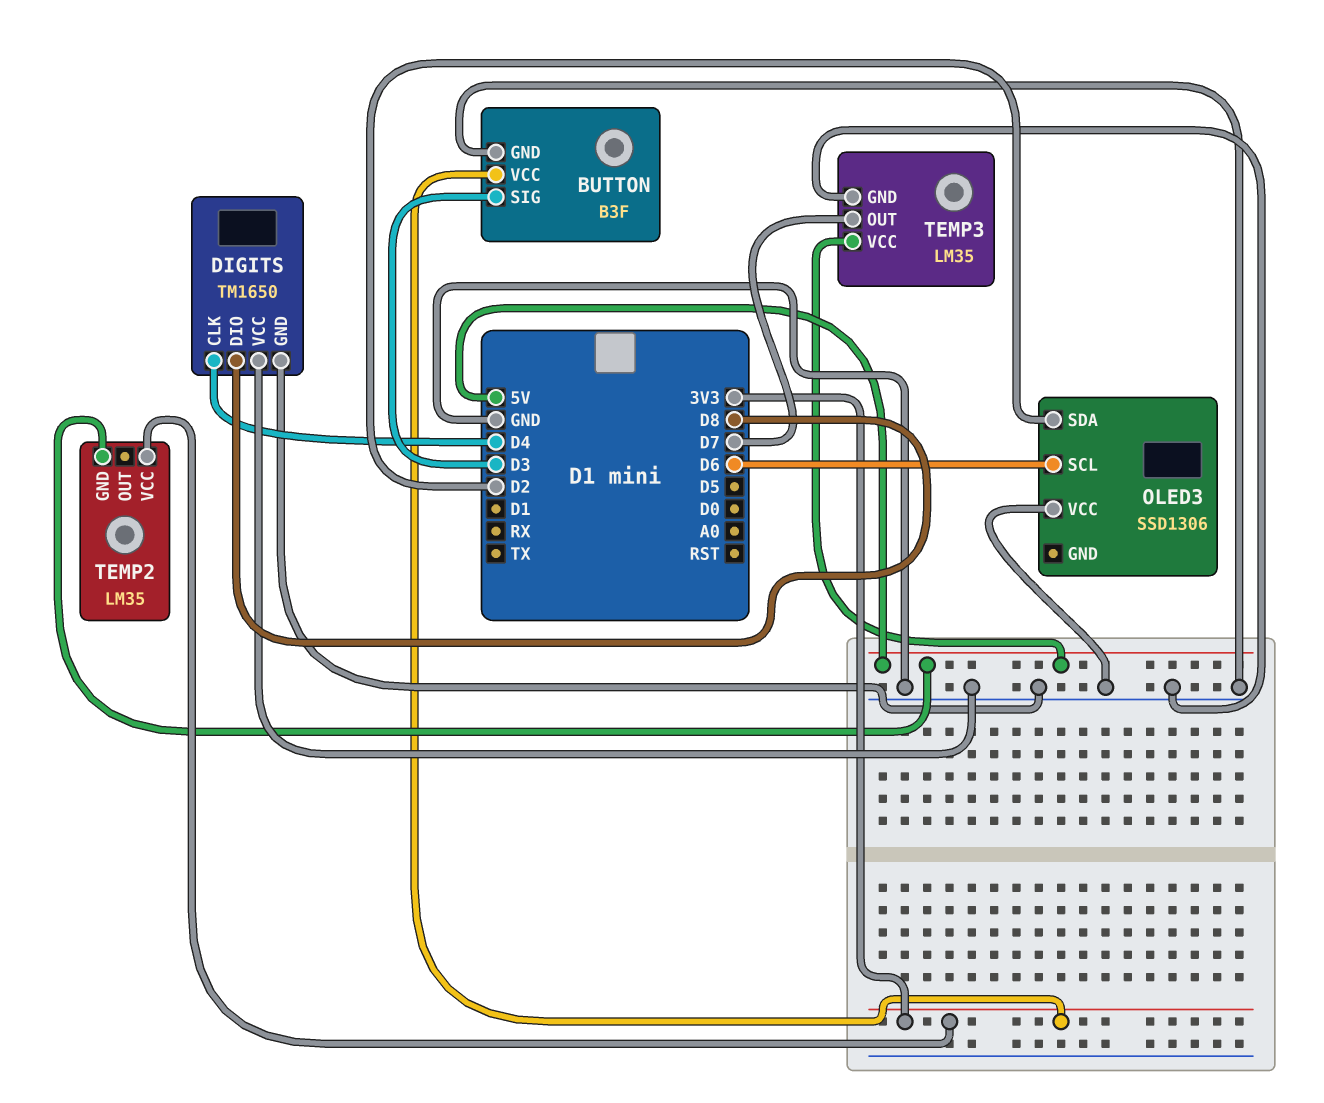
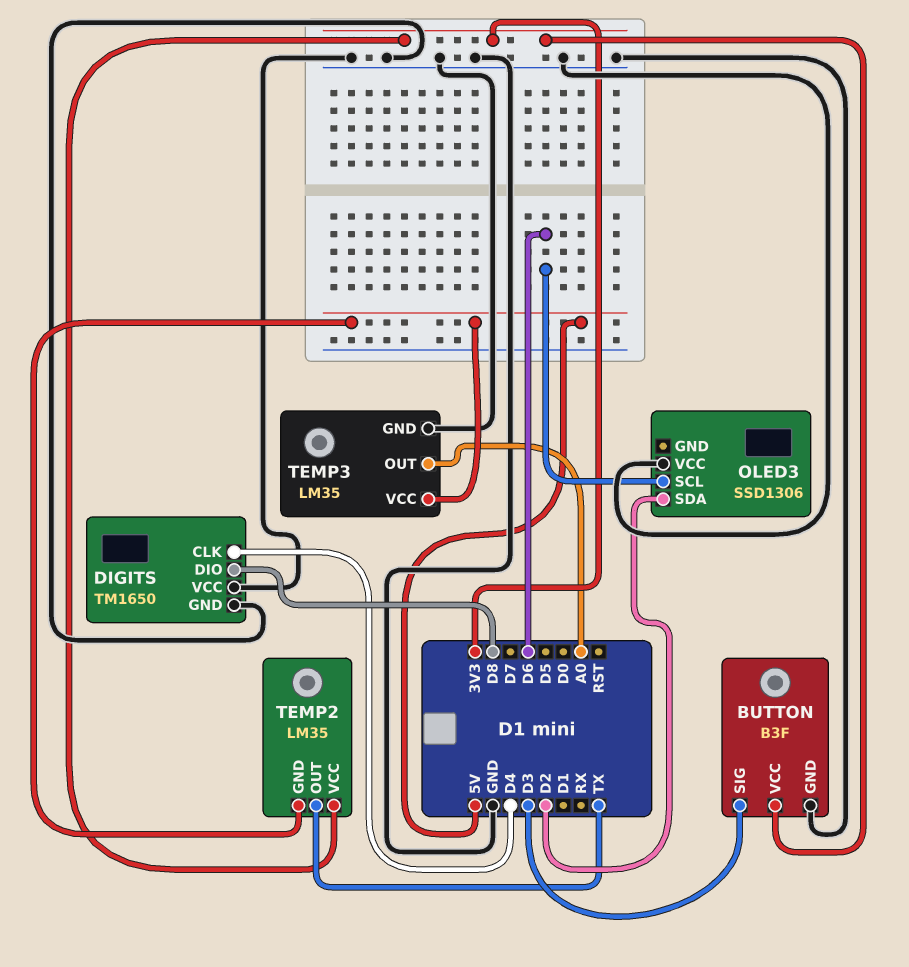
TEMP2 pin OUT: none -> TX
TEMP3 pin OUT: D7 -> A0

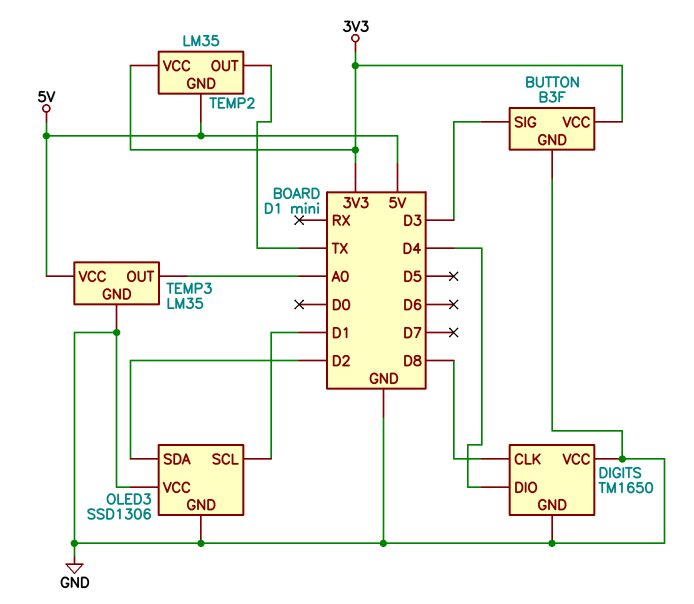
DIGITS pin CLK: D4 -> D8
DIGITS pin DIO: D8 -> D4
OLED3 pin GND: none -> GND
OLED3 pin SCL: D6 -> D1

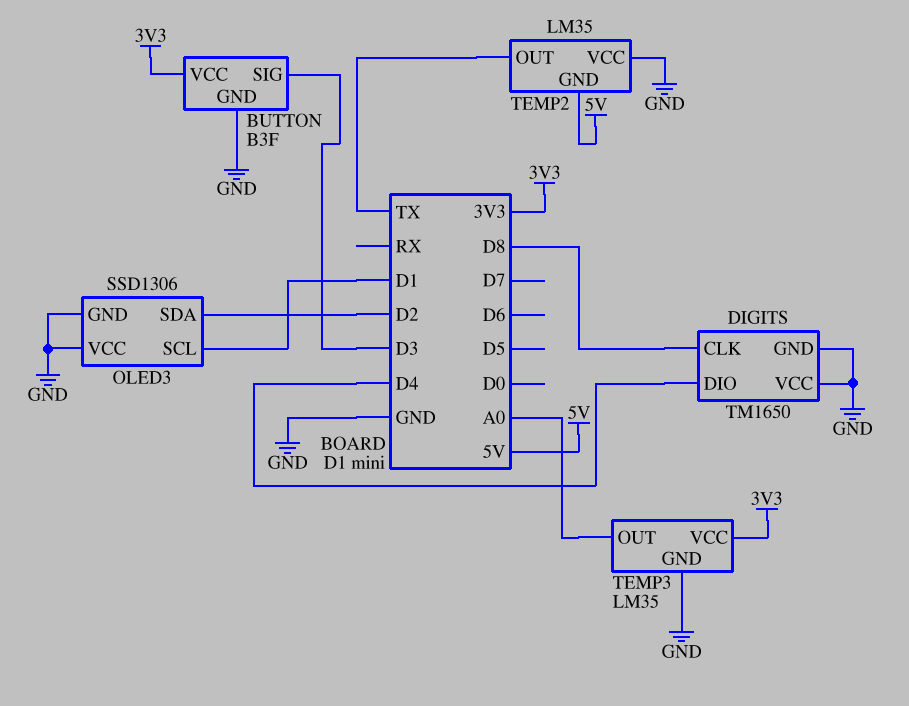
TEMP2 pin VCC: 3V3 -> GND
TEMP3 pin VCC: 5V -> 3V3

